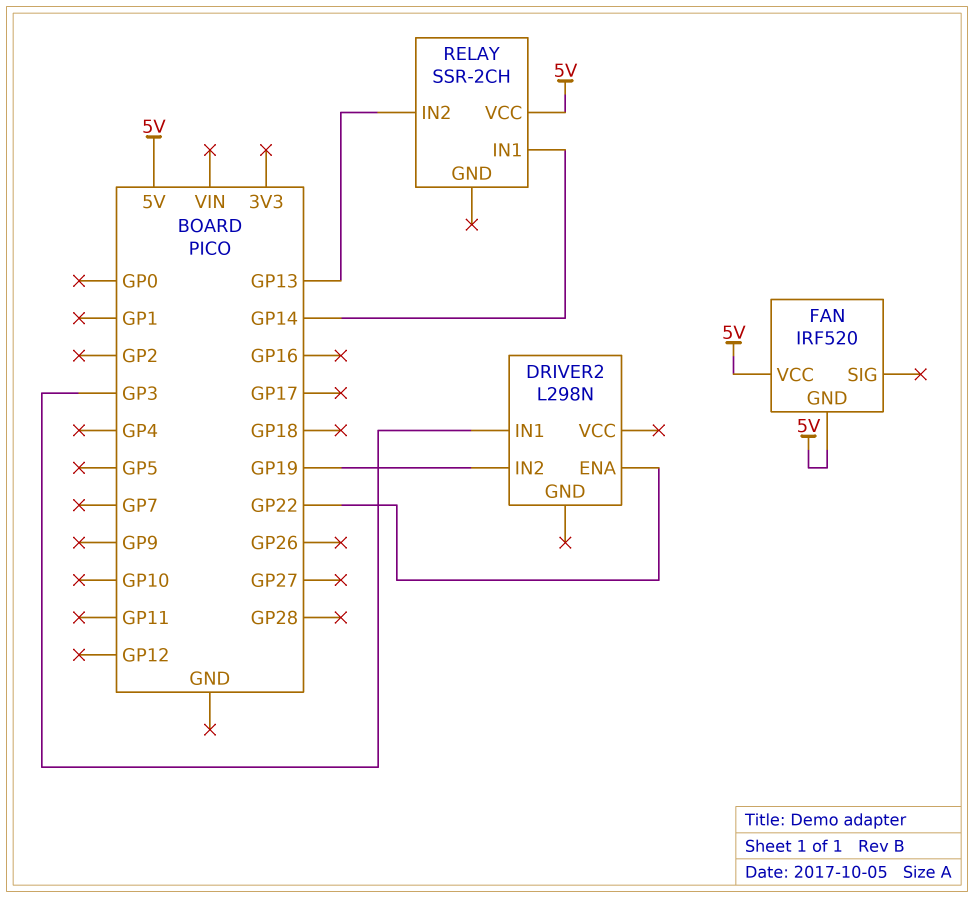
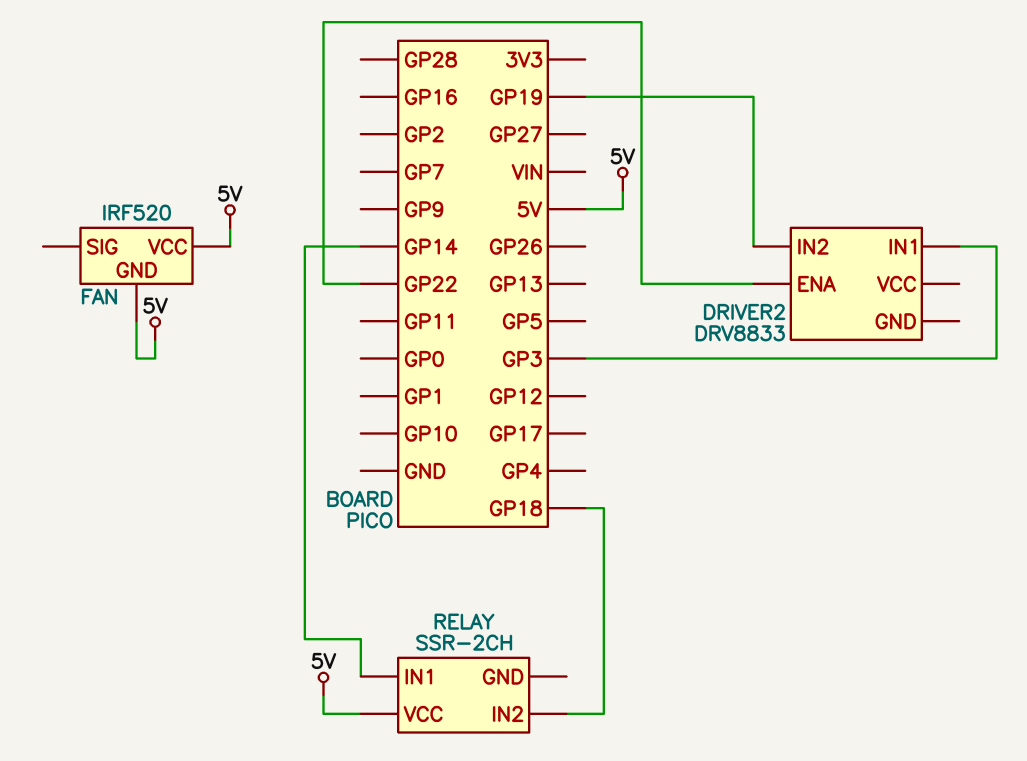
DRIVER2: L298N -> DRV8833
RELAY pin IN2: GP13 -> GP18

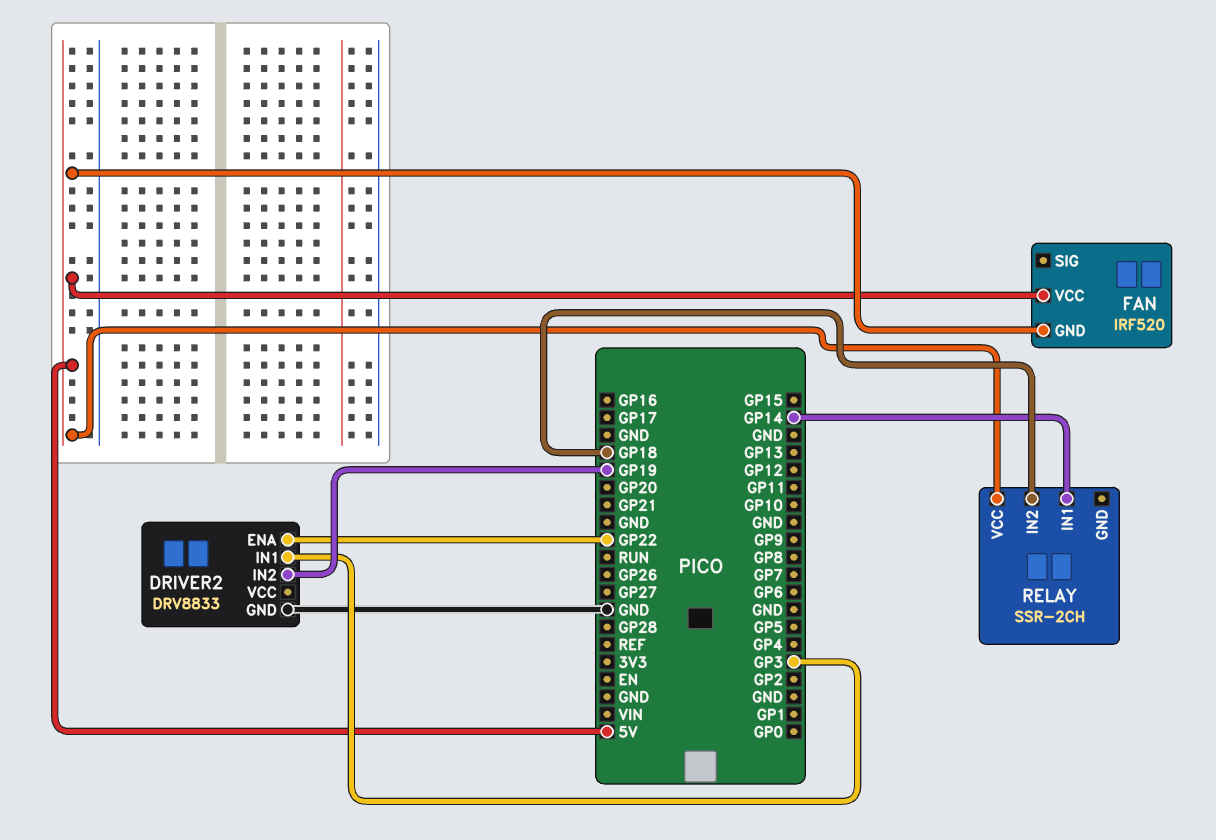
DRIVER2 pin GND: none -> GND

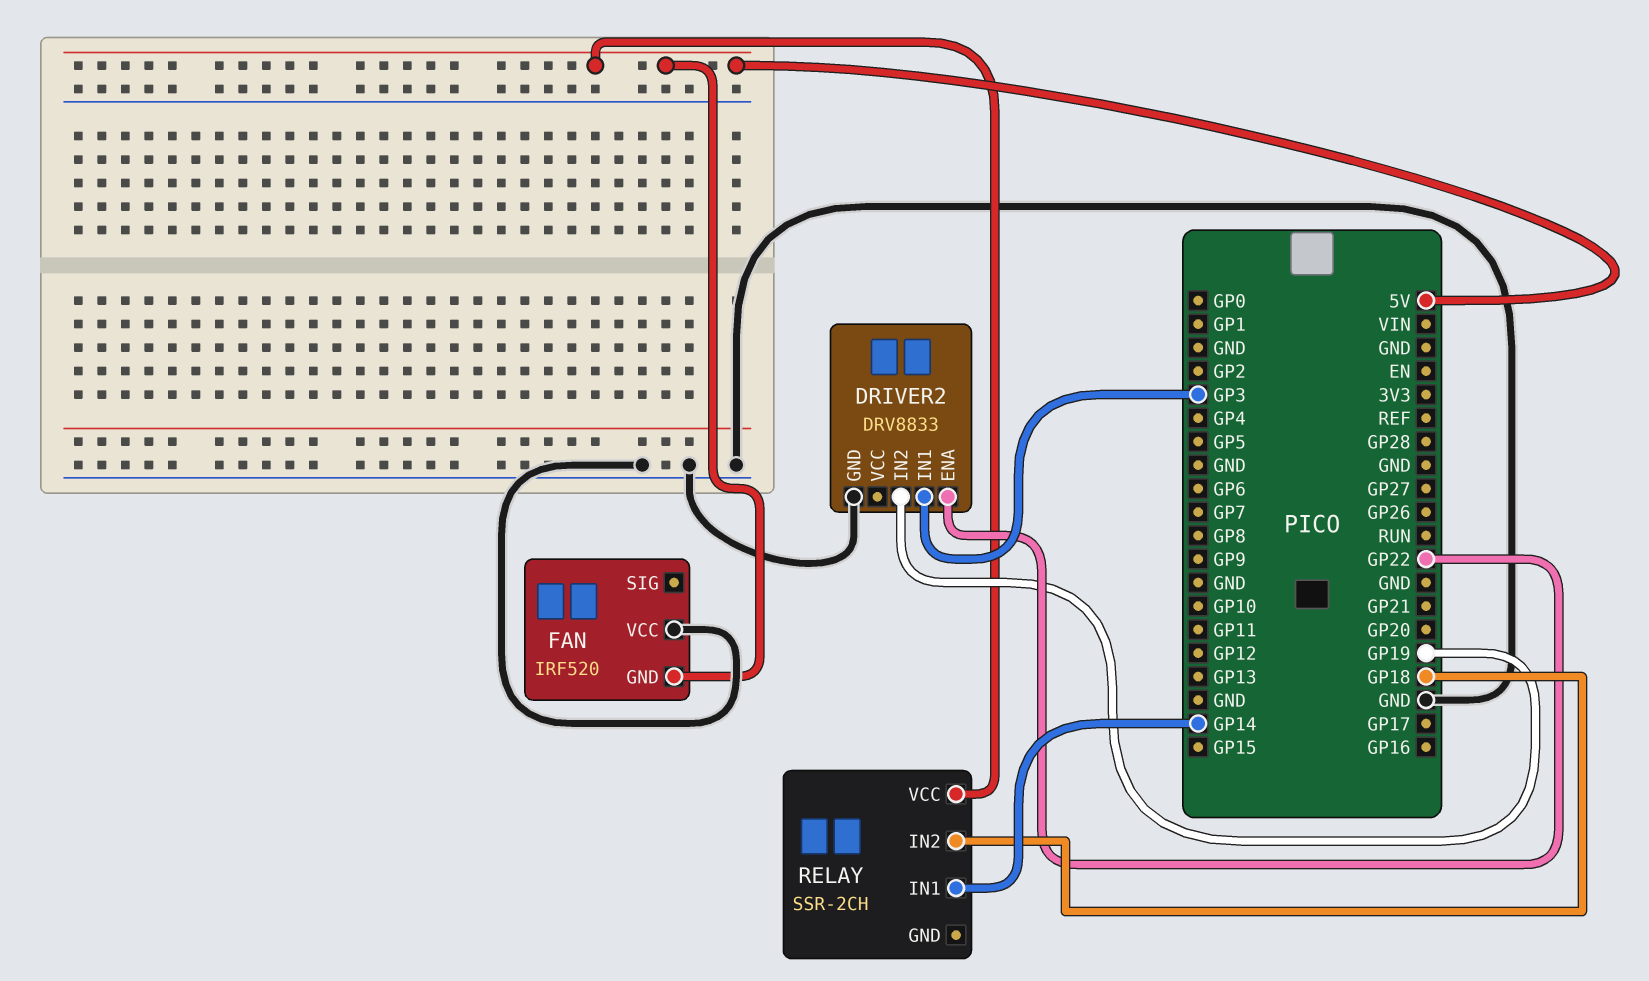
FAN pin VCC: 5V -> GND

